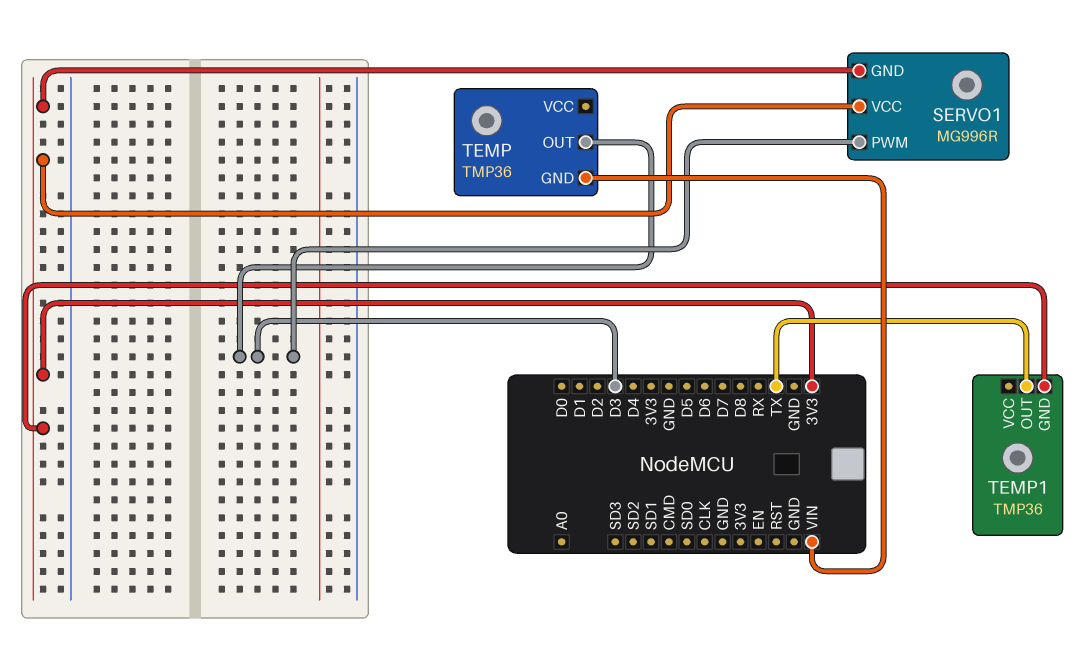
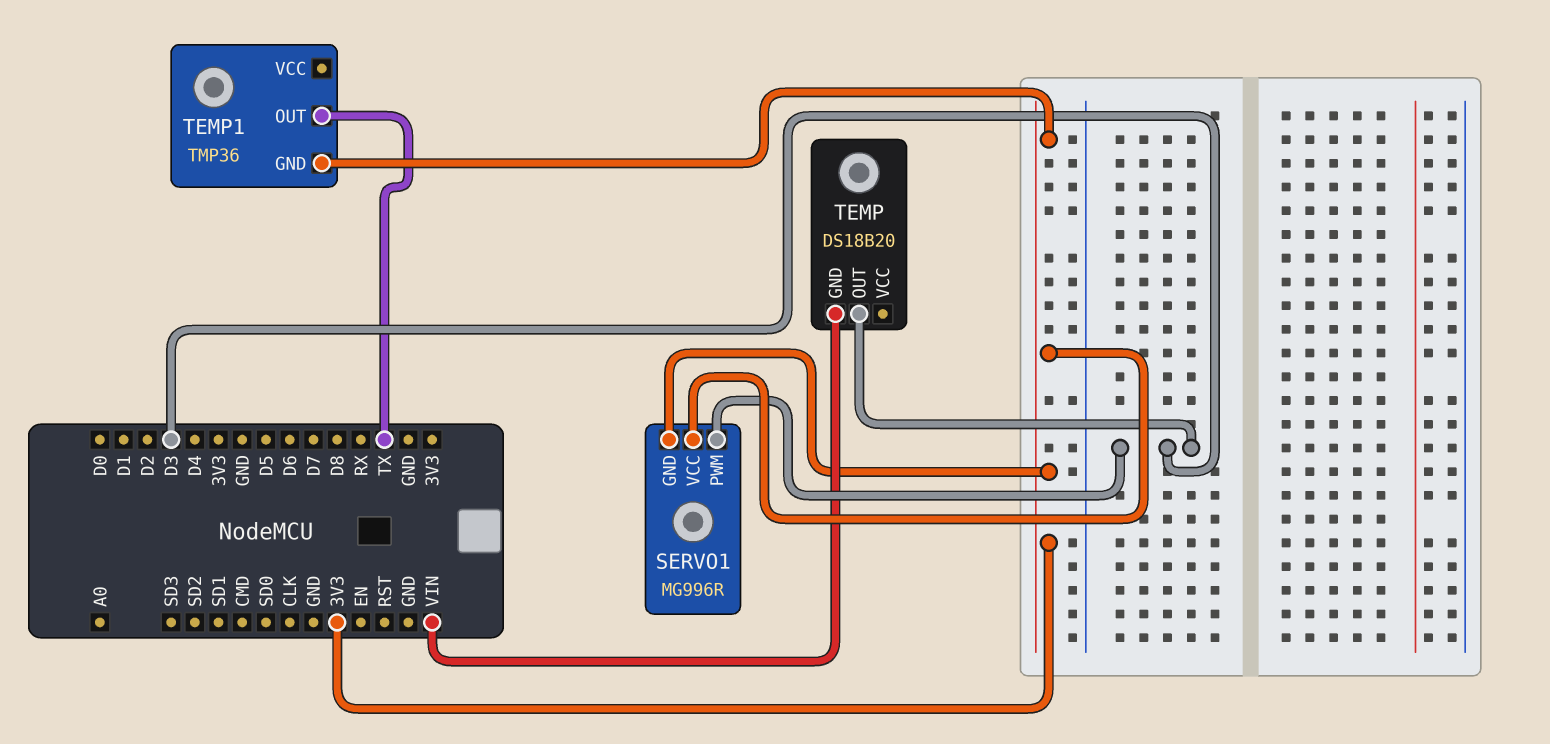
TEMP: TMP36 -> DS18B20

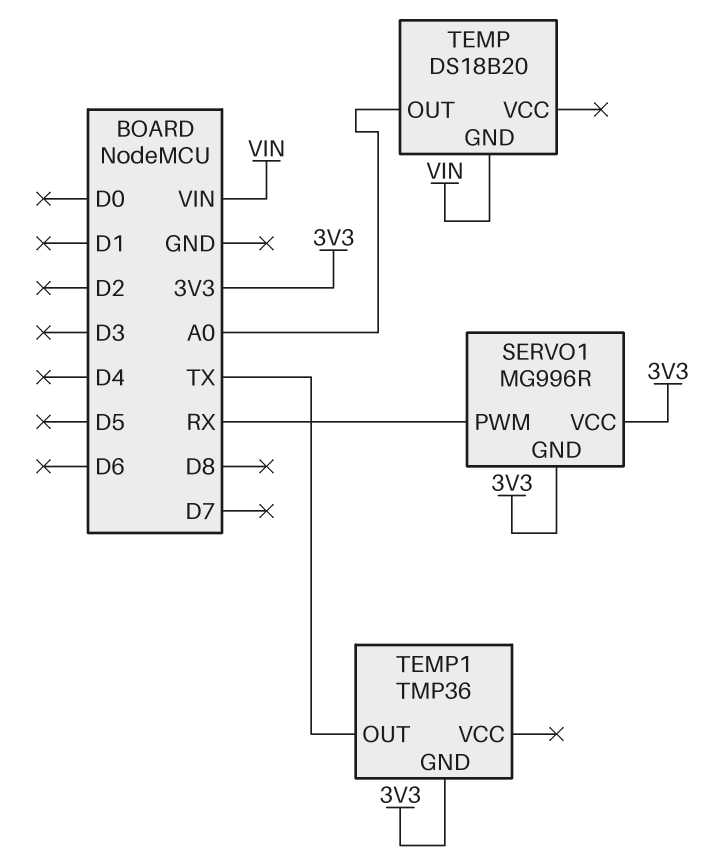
SERVO1 pin PWM: D3 -> RX
TEMP pin OUT: D3 -> A0

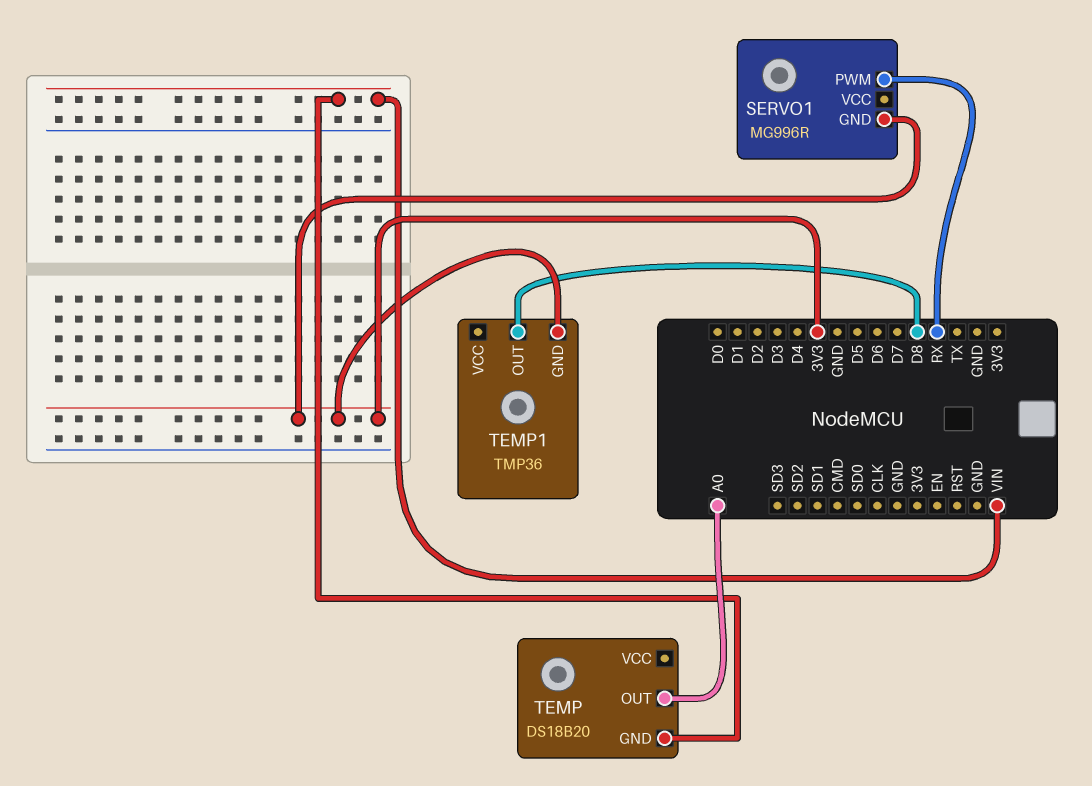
SERVO1 pin VCC: 3V3 -> none
TEMP1 pin OUT: TX -> D8

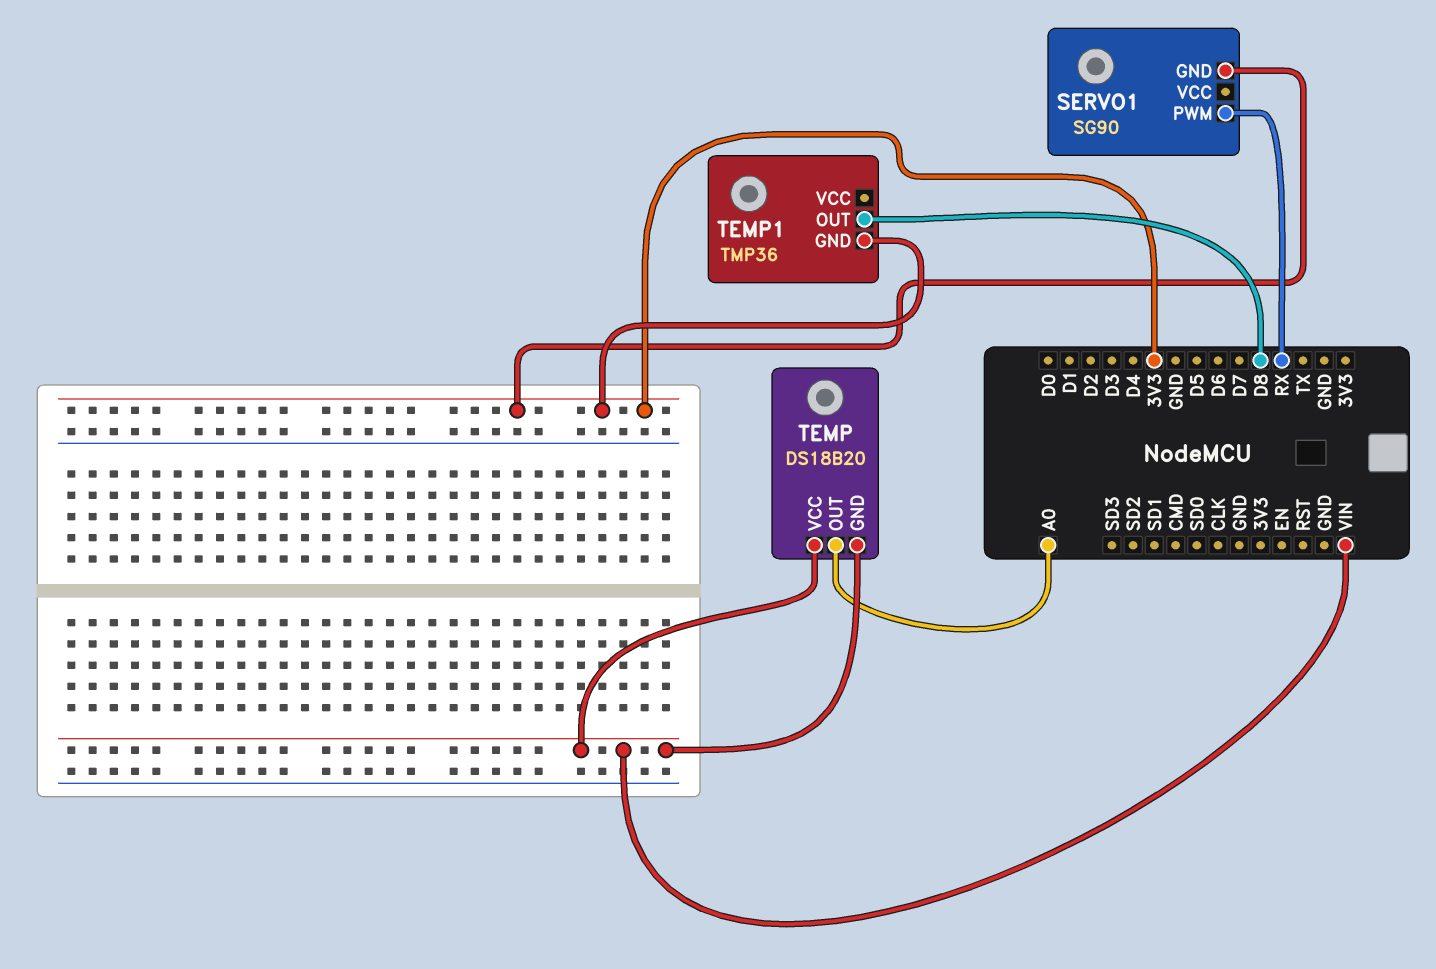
SERVO1: MG996R -> SG90
TEMP pin VCC: none -> VIN

